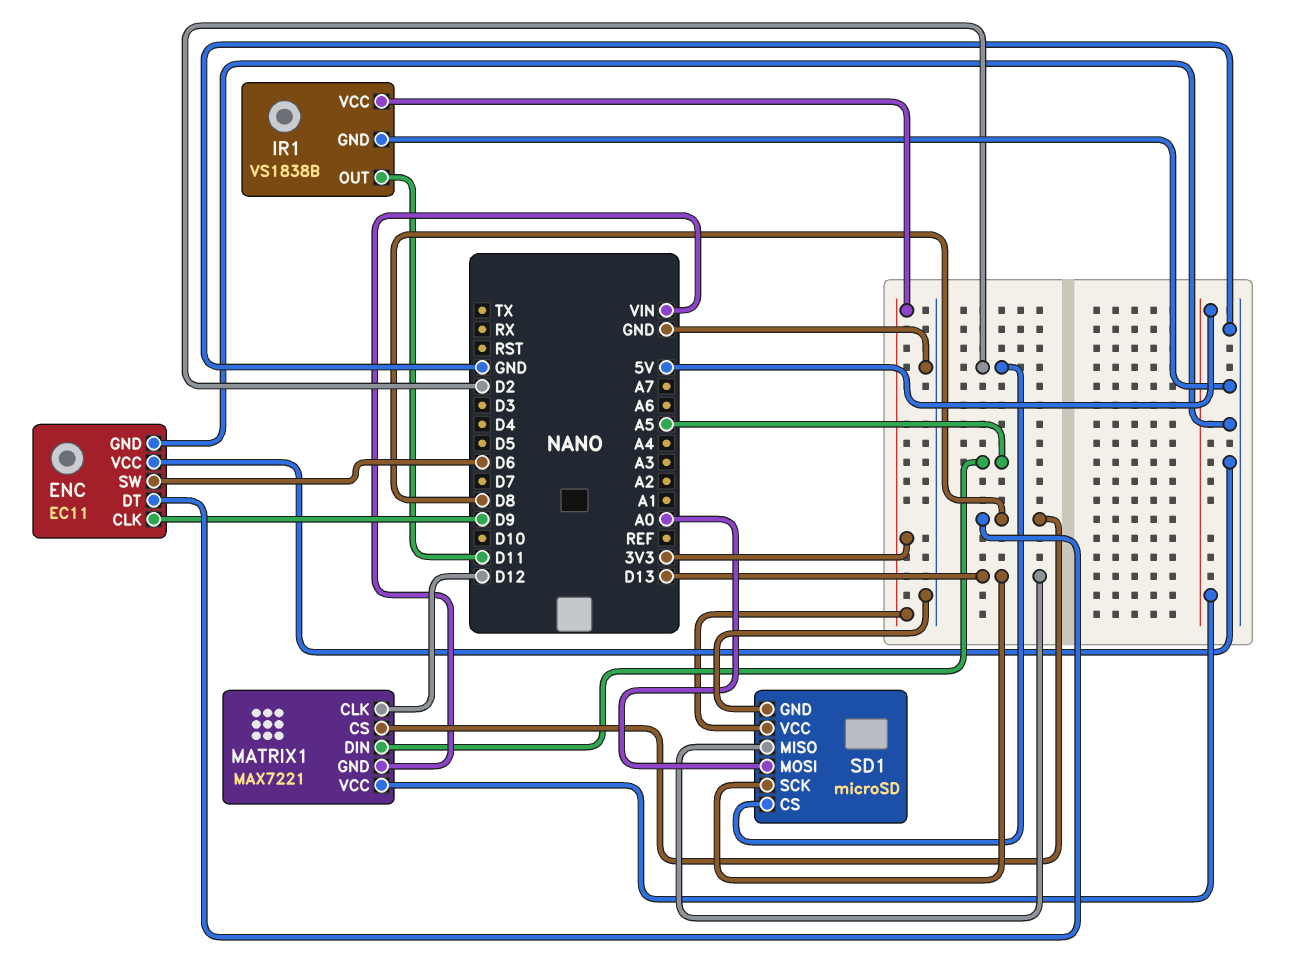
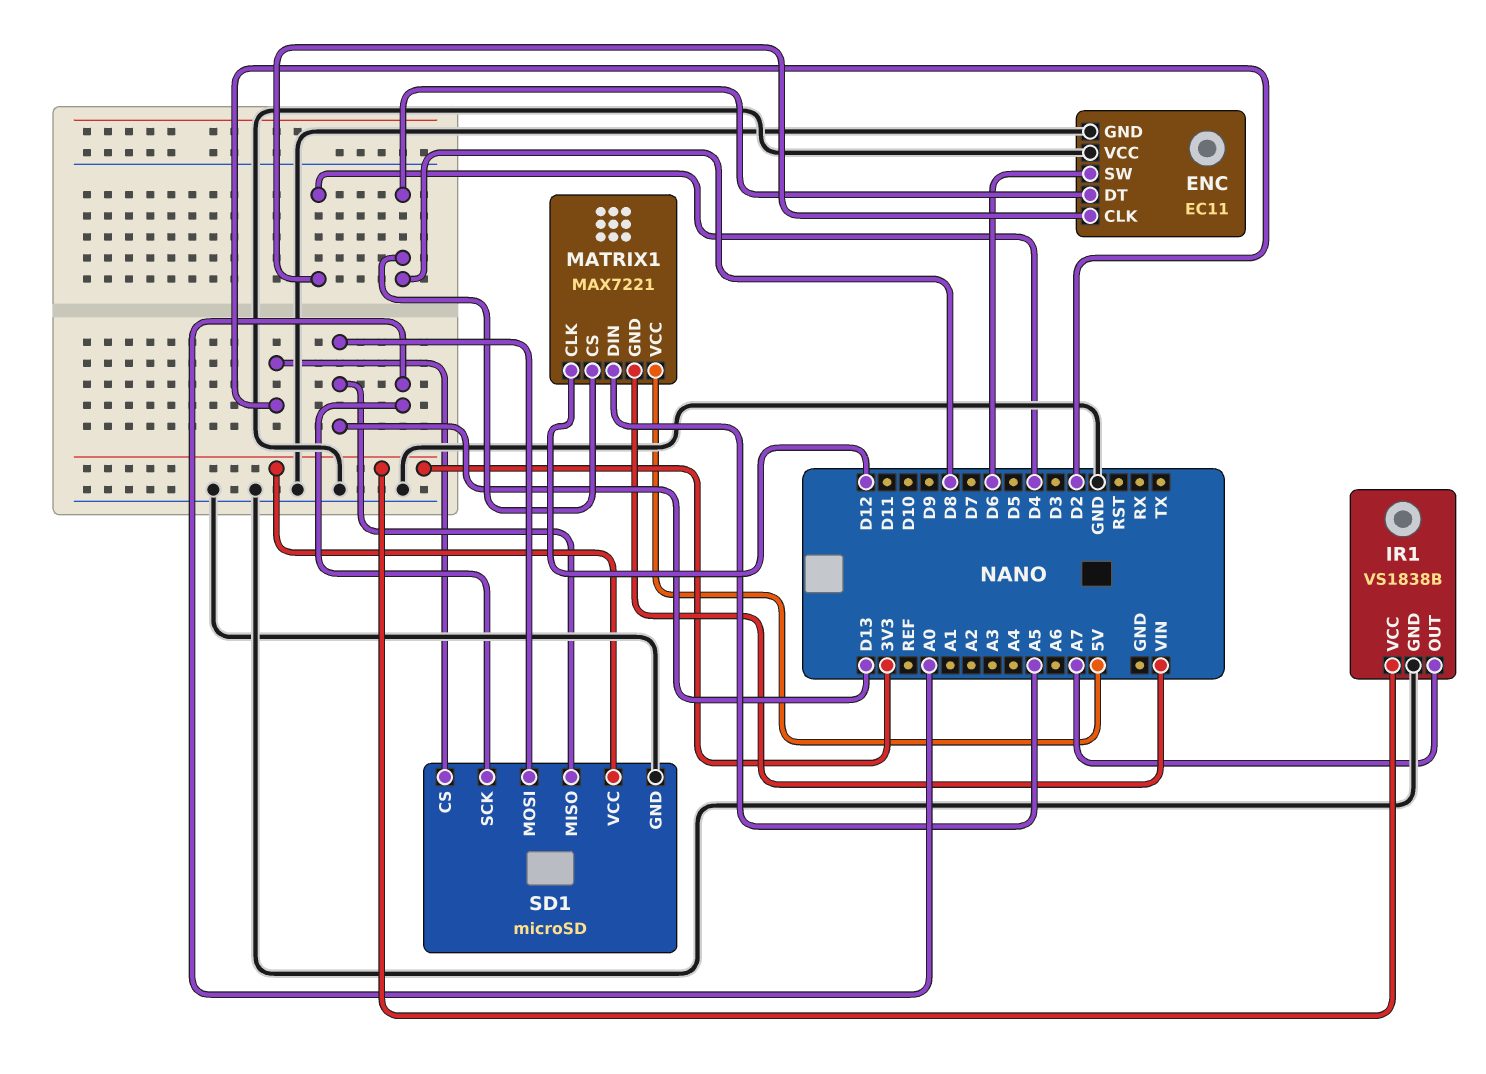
ENC pin CLK: D9 -> D4
IR1 pin OUT: D11 -> A7
SD1 pin MOSI: A0 -> D13
SD1 pin SCK: D13 -> A0

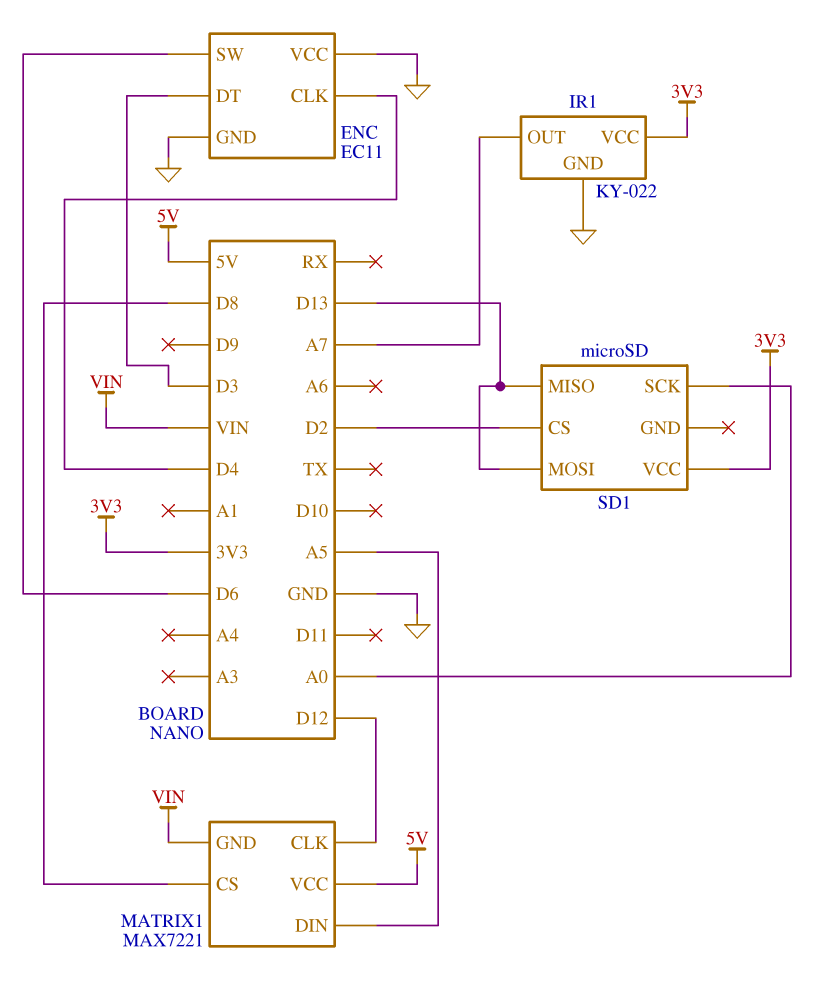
ENC pin DT: D8 -> D3
IR1: VS1838B -> KY-022
SD1 pin GND: GND -> none

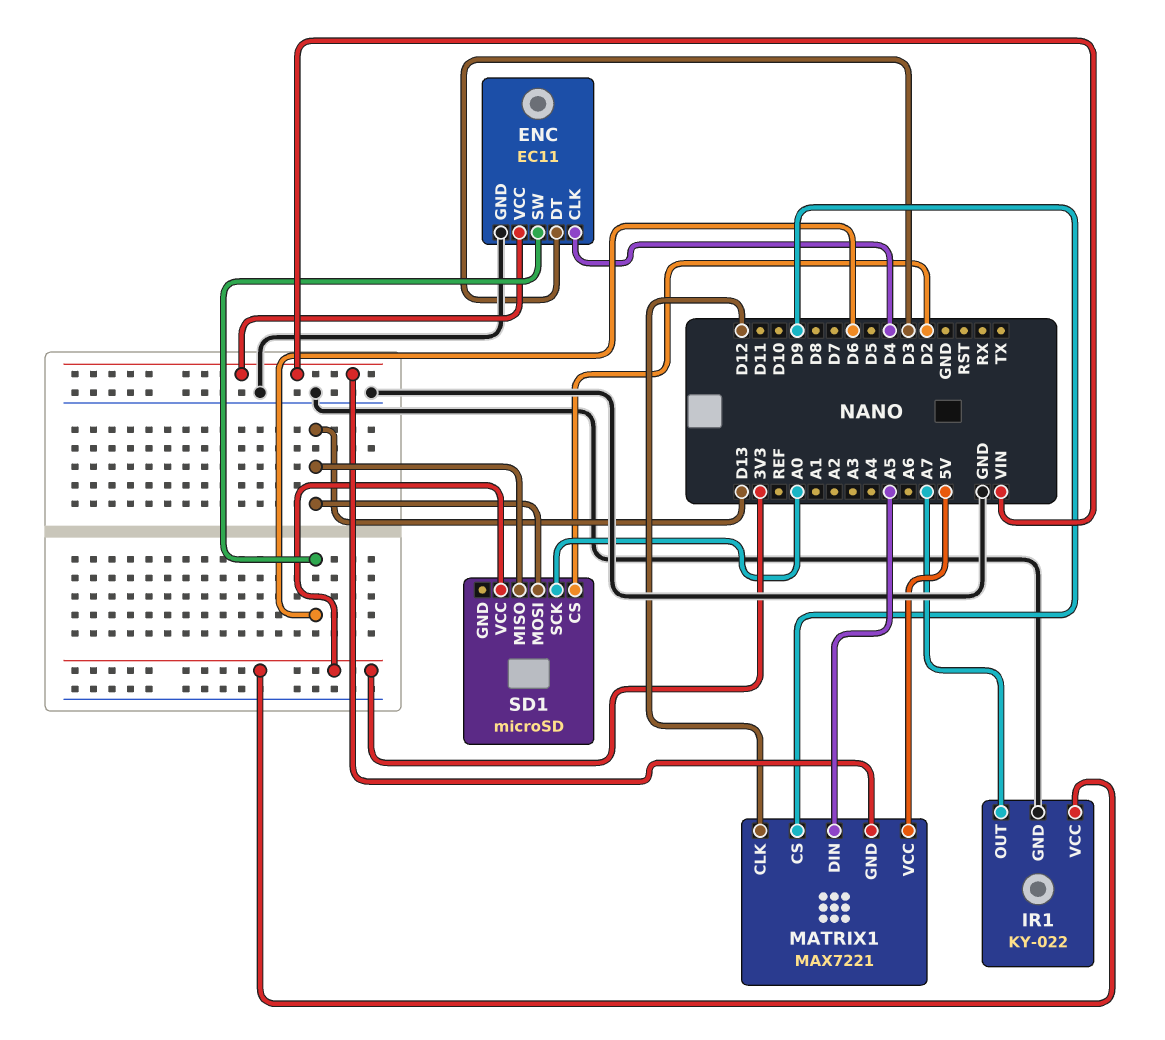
ENC pin VCC: GND -> VIN
MATRIX1 pin CS: D8 -> D9

